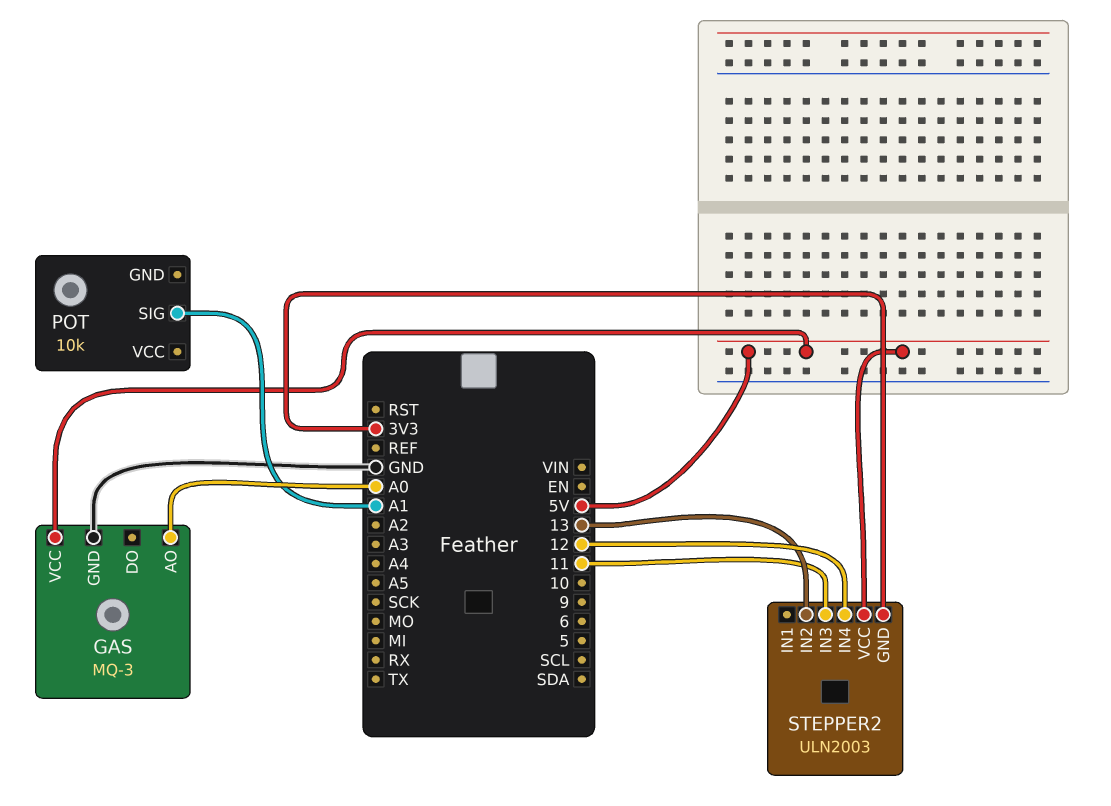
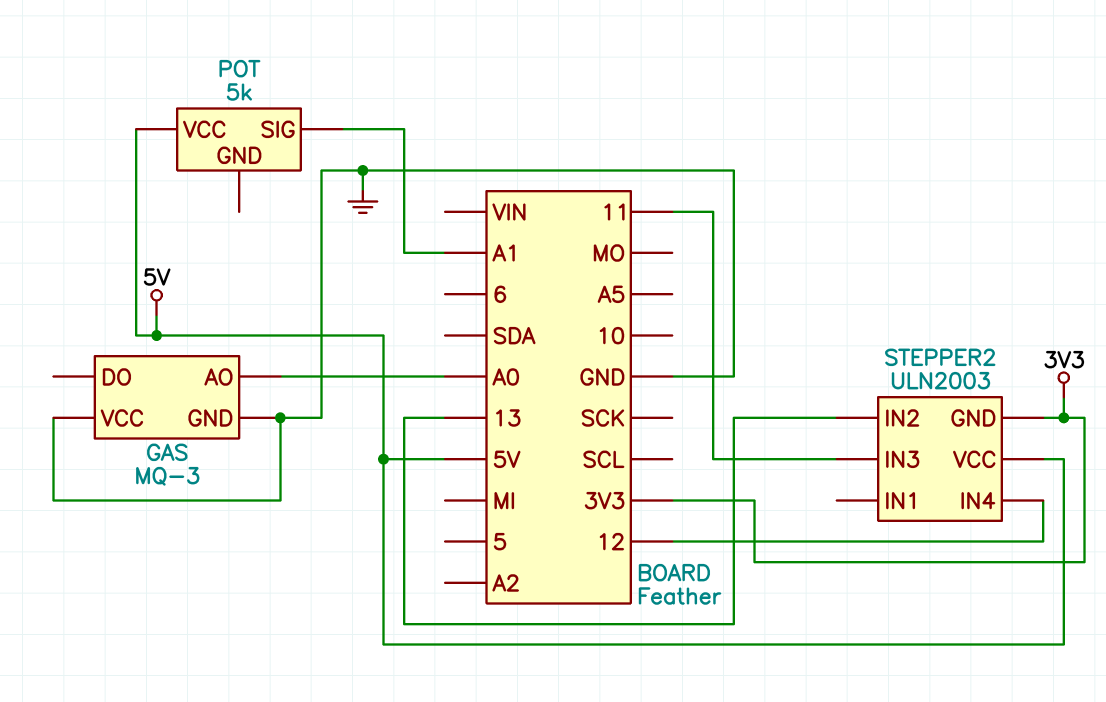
GAS pin VCC: 5V -> GND
POT: 10k -> 5k
POT pin VCC: none -> 5V

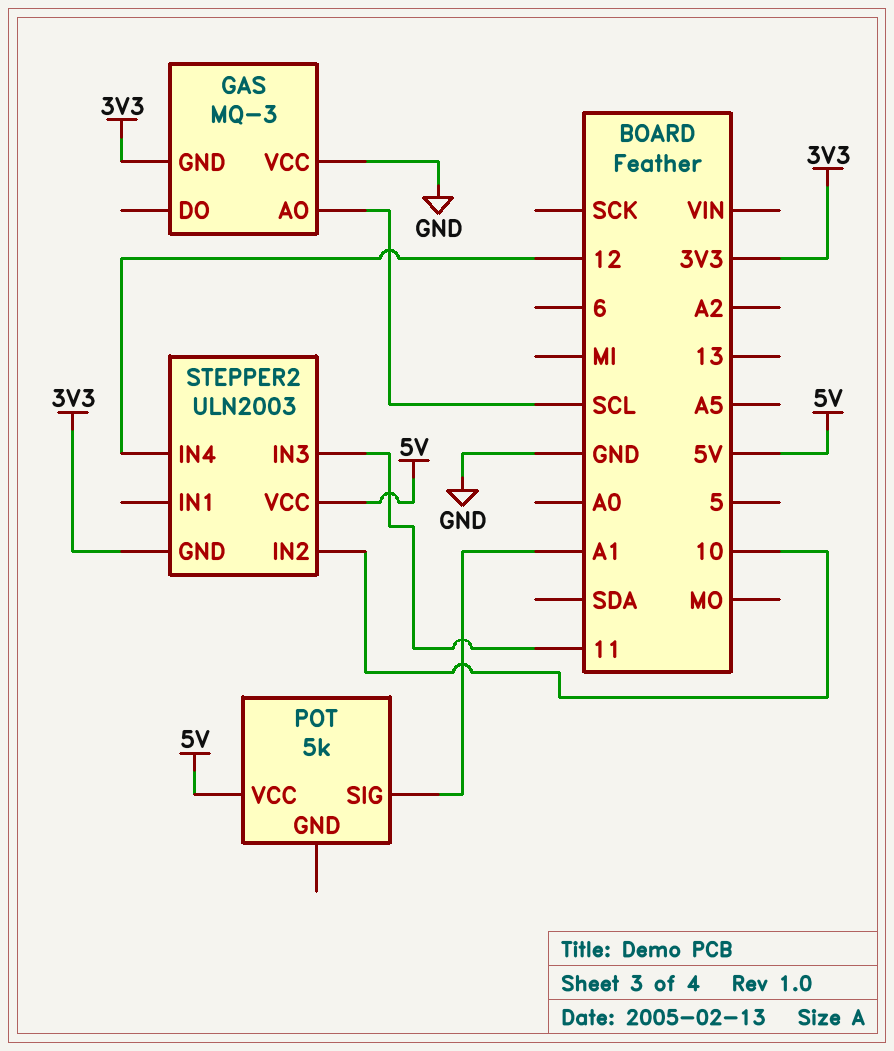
GAS pin AO: A0 -> SCL
GAS pin GND: GND -> 3V3
STEPPER2 pin IN2: 13 -> 10

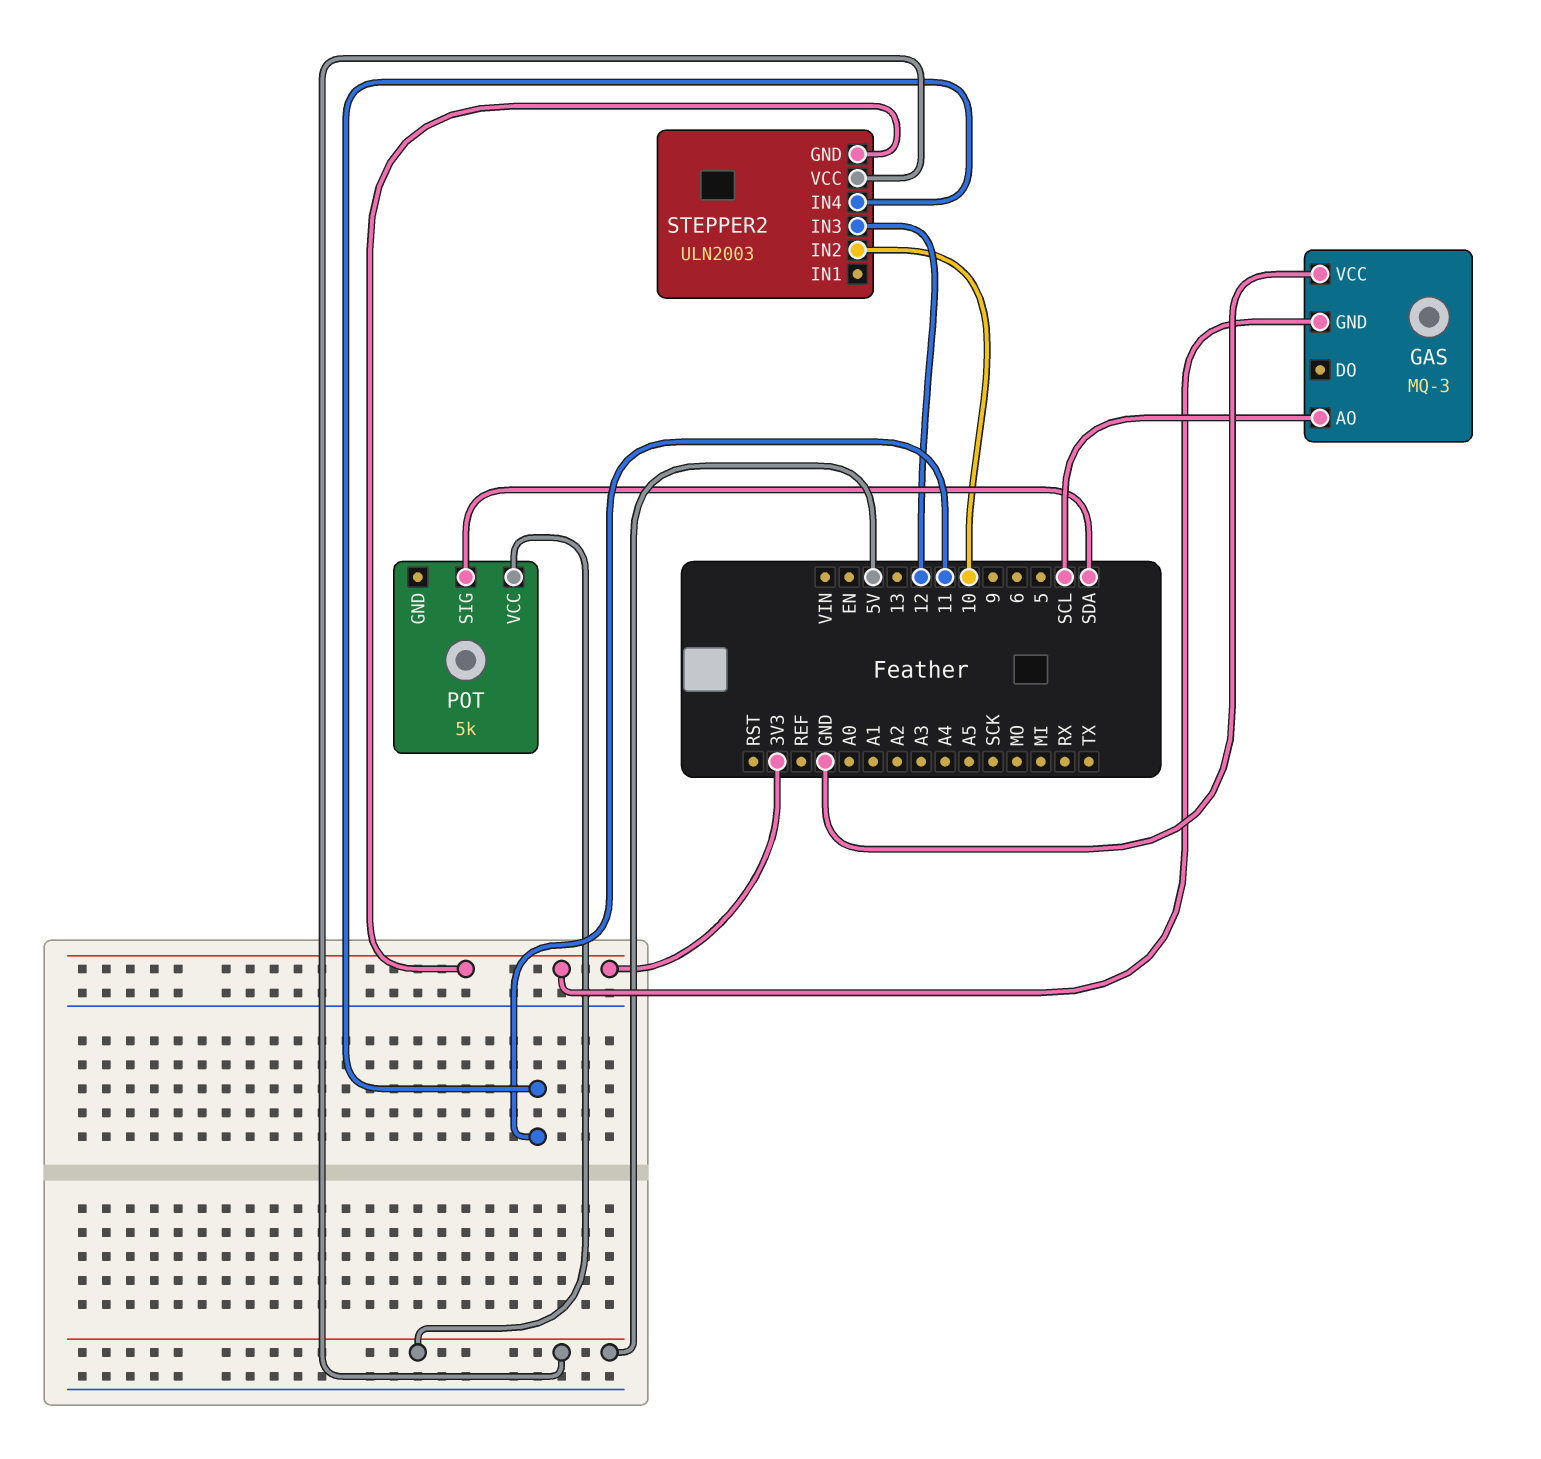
POT pin SIG: A1 -> SDA
STEPPER2 pin IN3: 11 -> 12
STEPPER2 pin IN4: 12 -> 11

